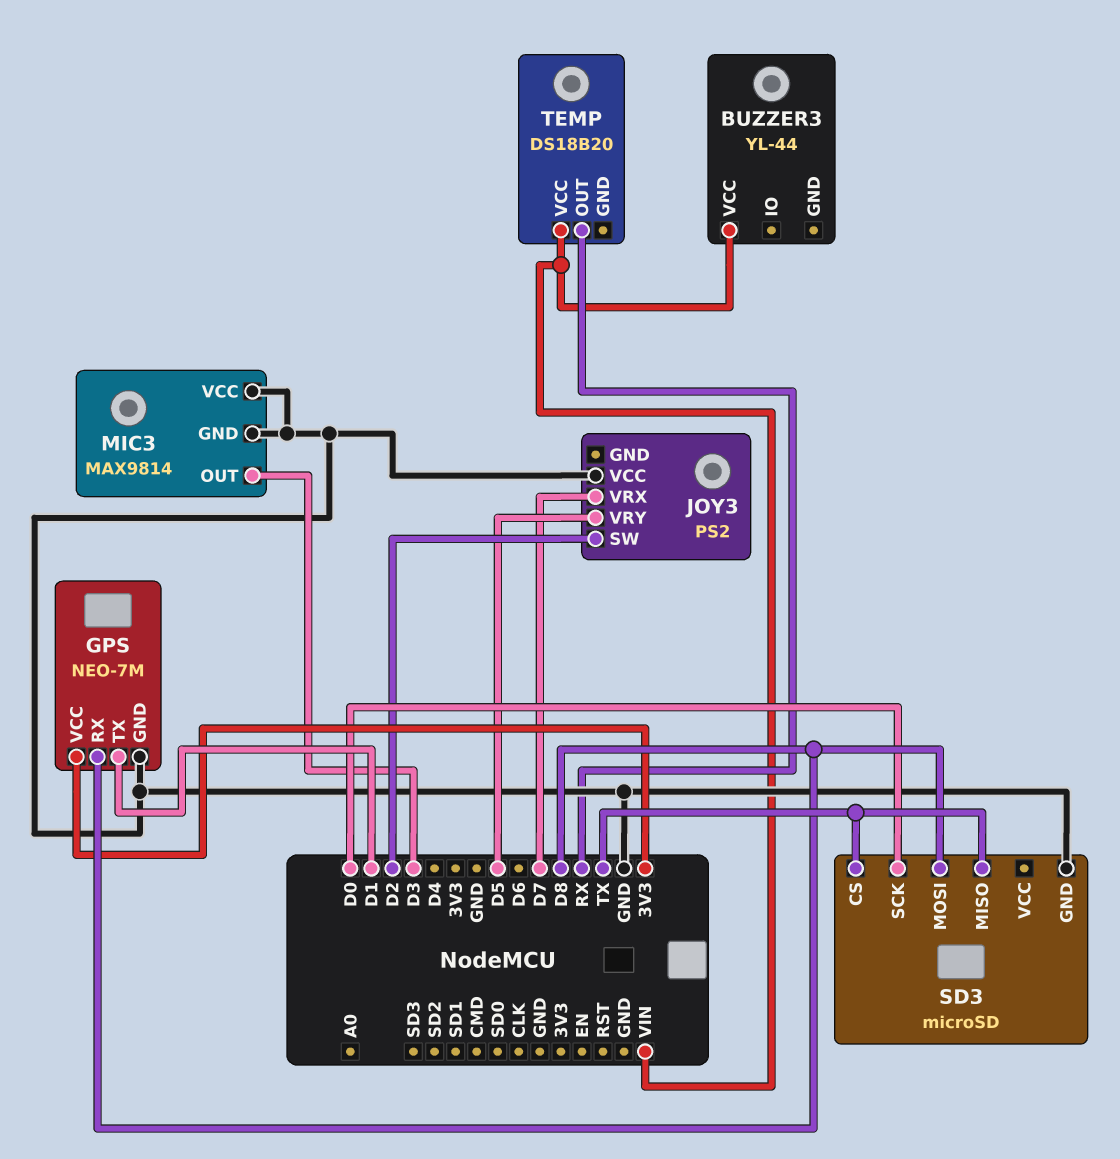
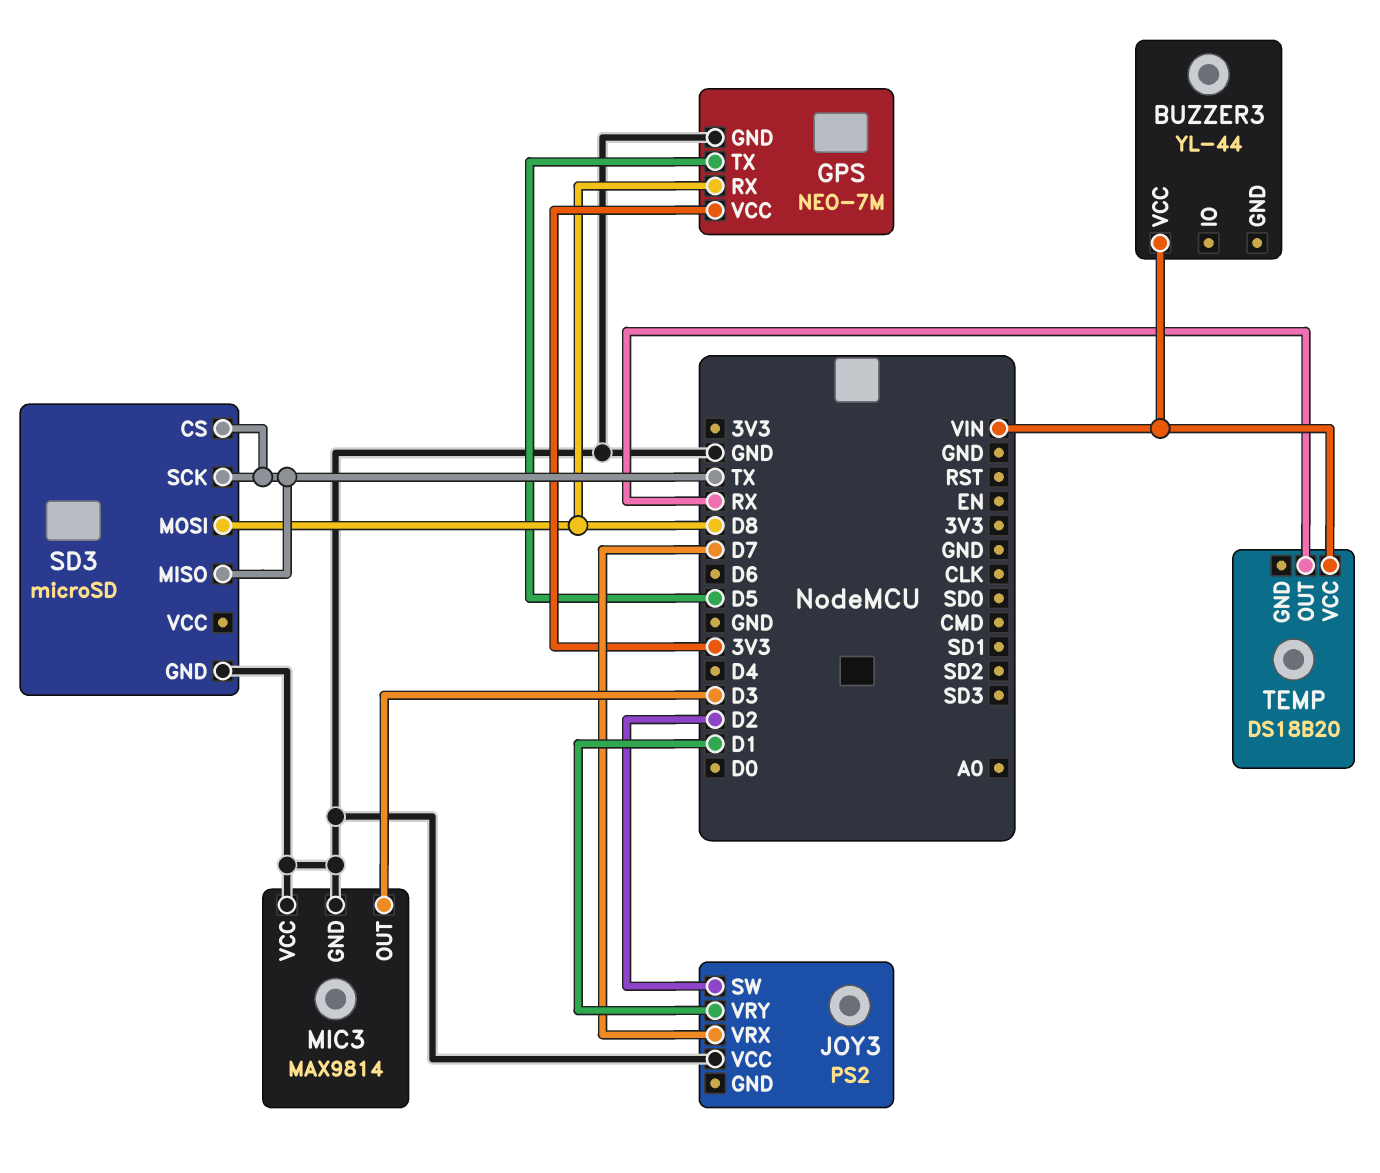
GPS pin TX: D1 -> D5
JOY3 pin VRY: D5 -> D1
SD3 pin SCK: D0 -> TX

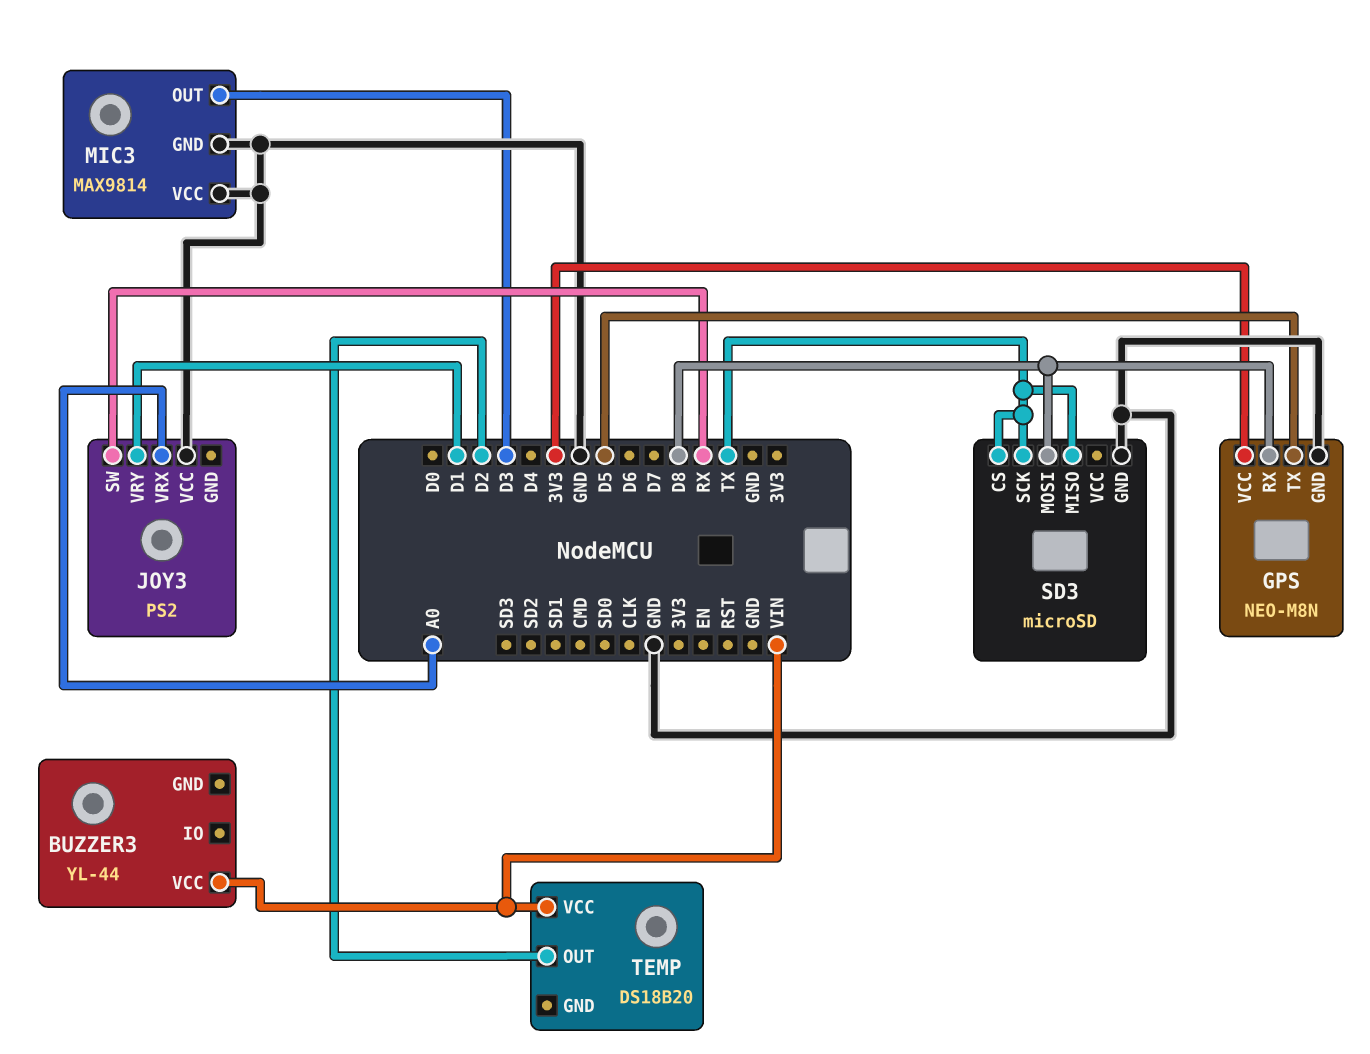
GPS: NEO-7M -> NEO-M8N
JOY3 pin SW: D2 -> RX
JOY3 pin VRX: D7 -> A0
TEMP pin OUT: RX -> D2

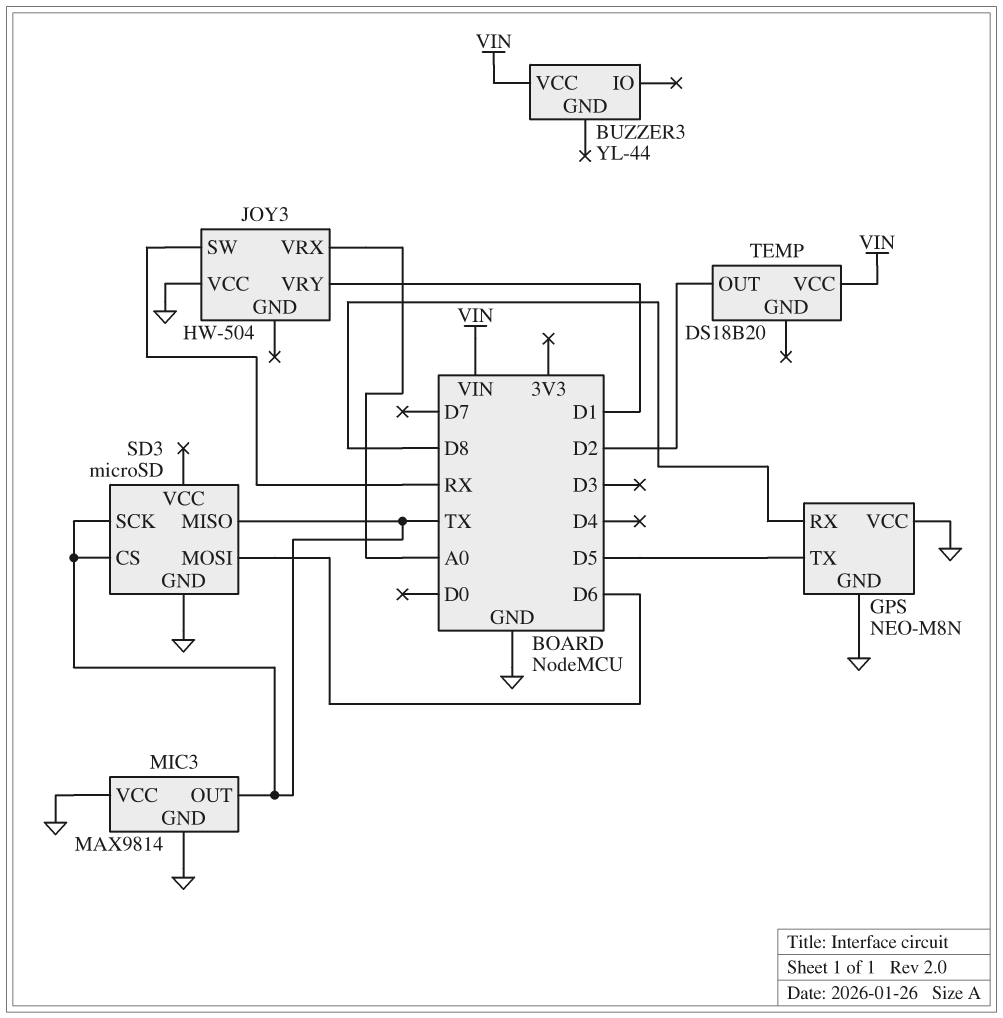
GPS pin VCC: 3V3 -> GND
JOY3: PS2 -> HW-504
MIC3 pin OUT: D3 -> TX
SD3 pin MOSI: D8 -> D6

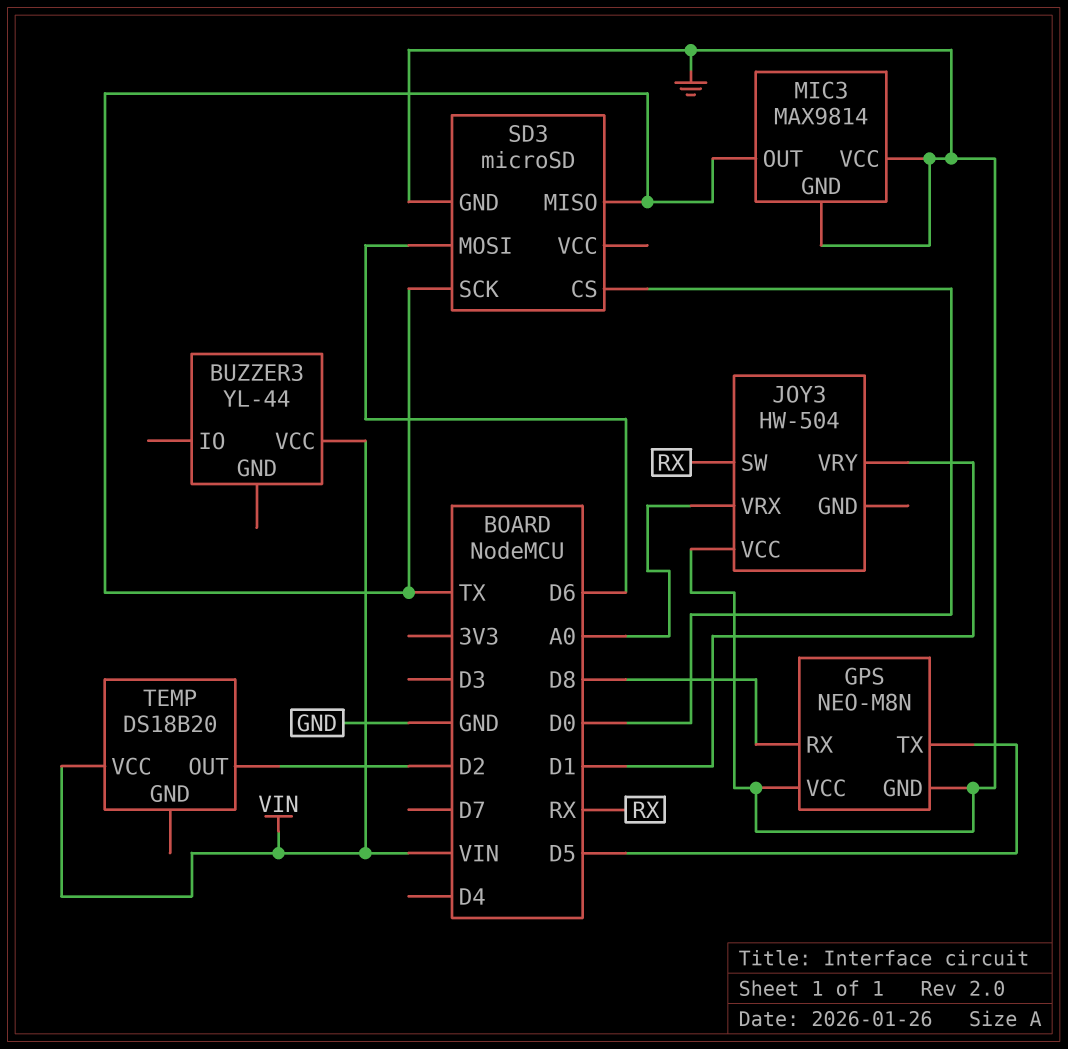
SD3 pin CS: TX -> D0

